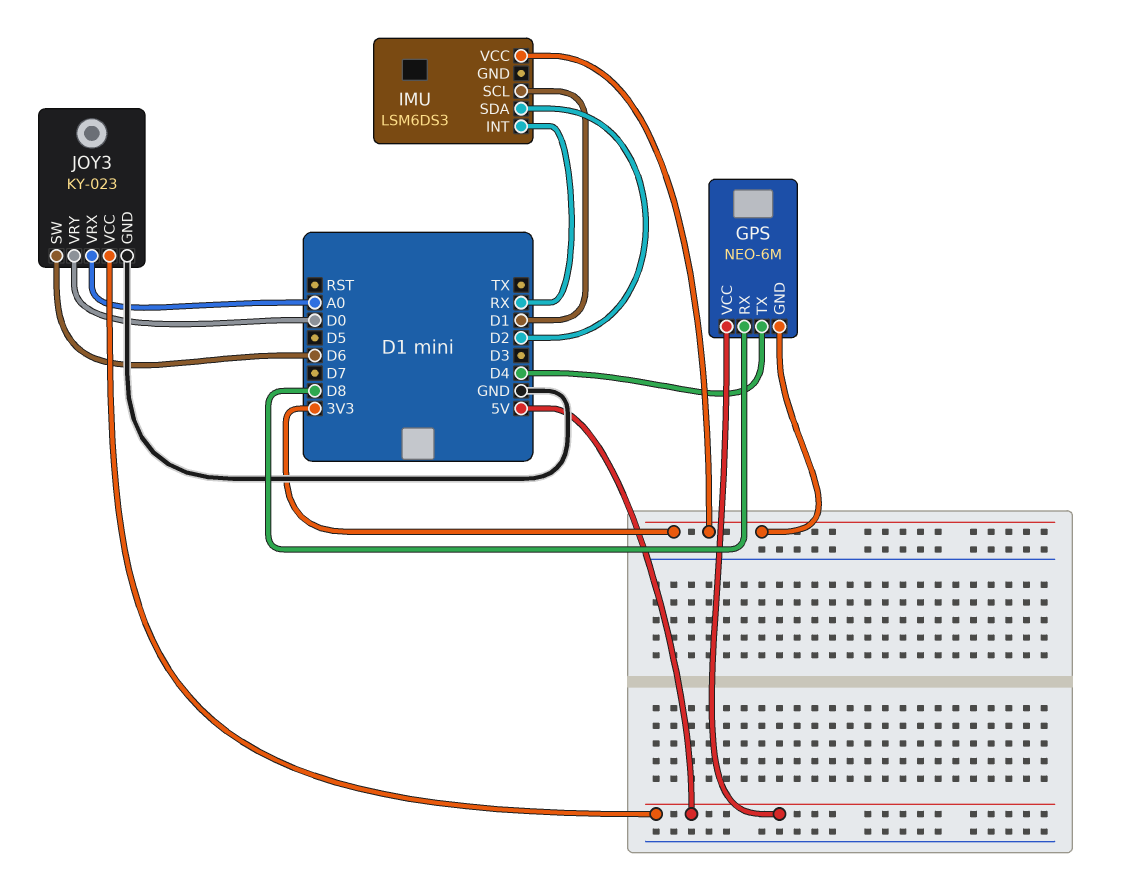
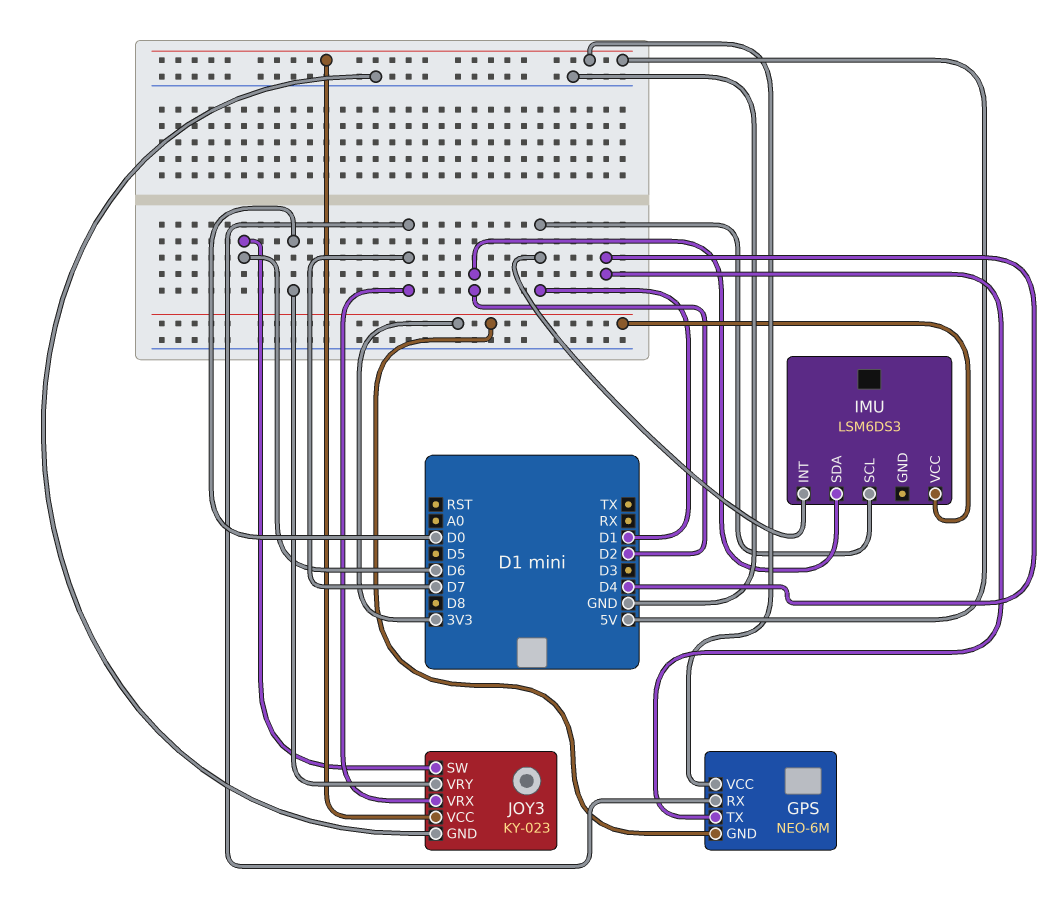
GPS pin RX: D8 -> D7
IMU pin INT: RX -> D1
JOY3 pin VRX: A0 -> D7

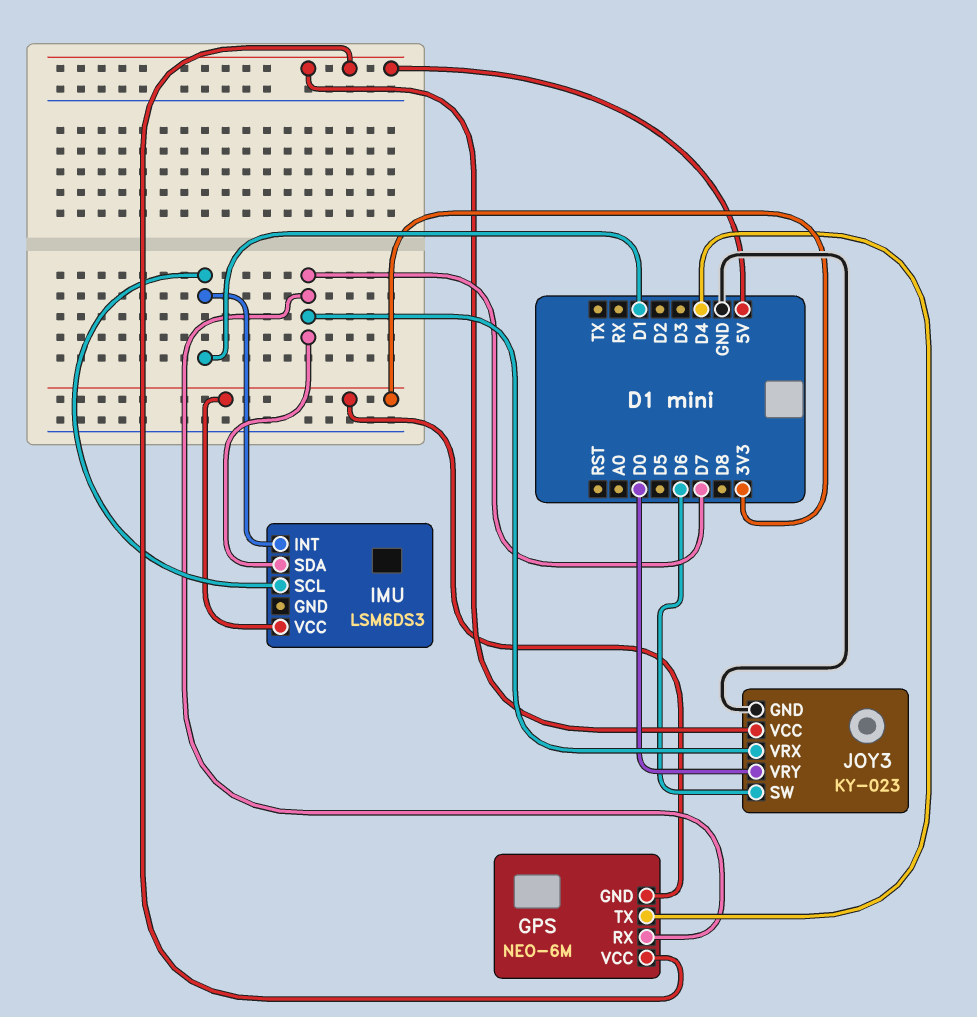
IMU pin SDA: D2 -> D7

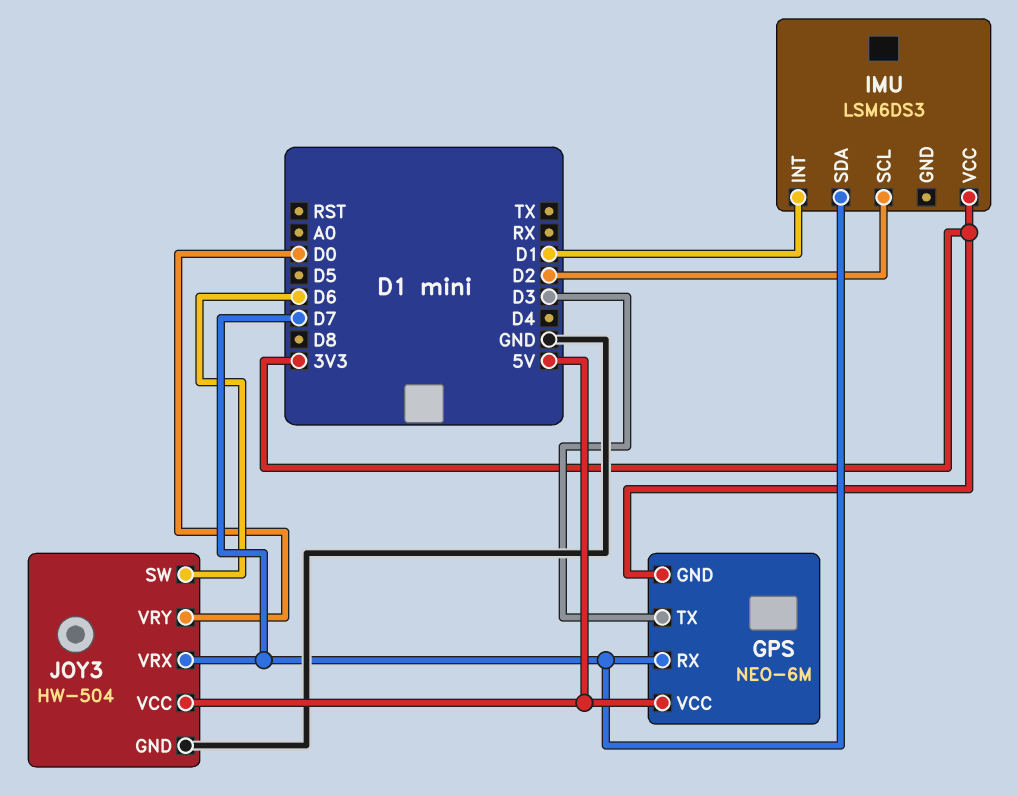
GPS pin TX: D4 -> D3
IMU pin SCL: D1 -> D2
JOY3: KY-023 -> HW-504

